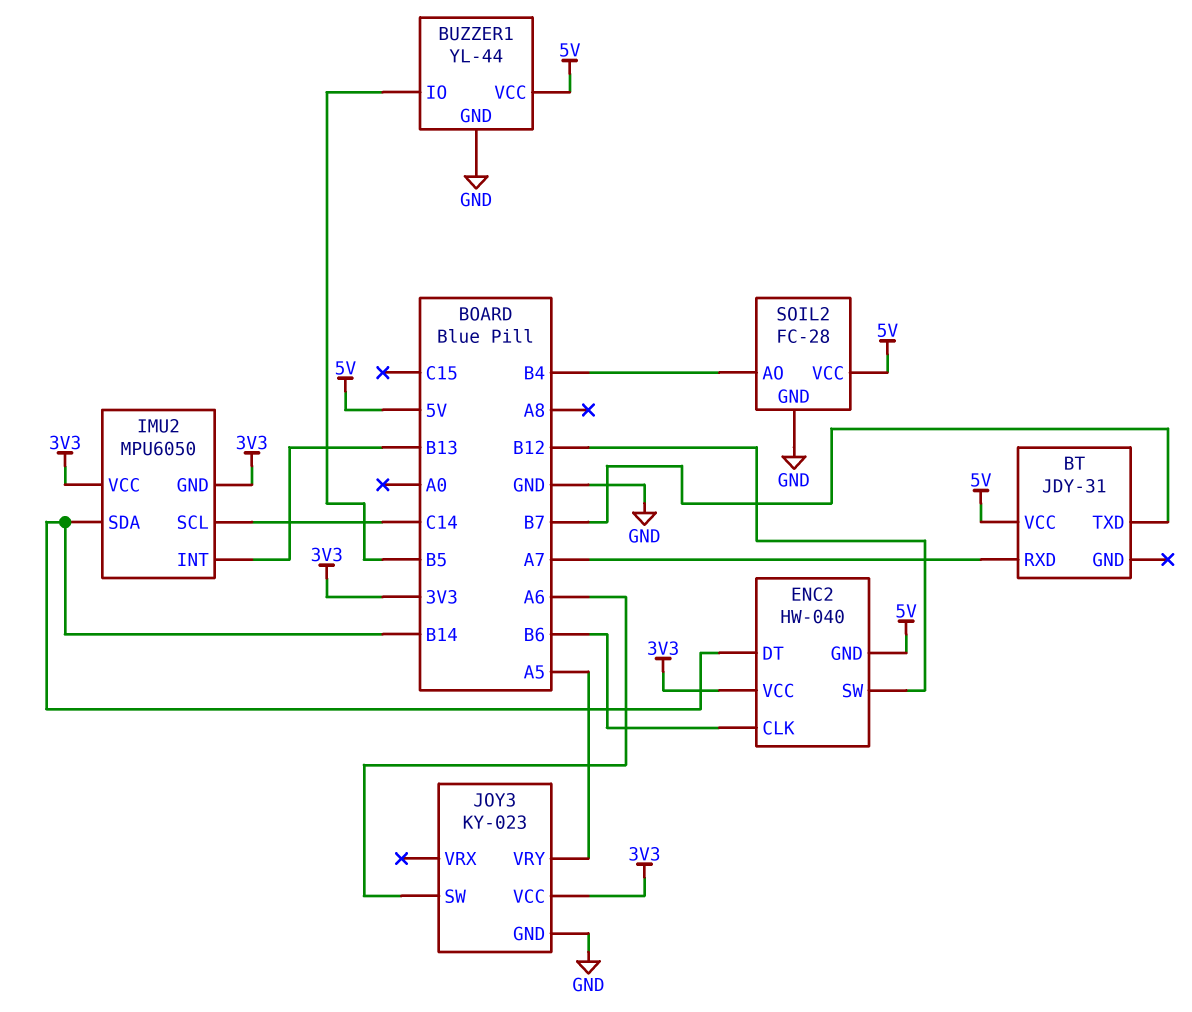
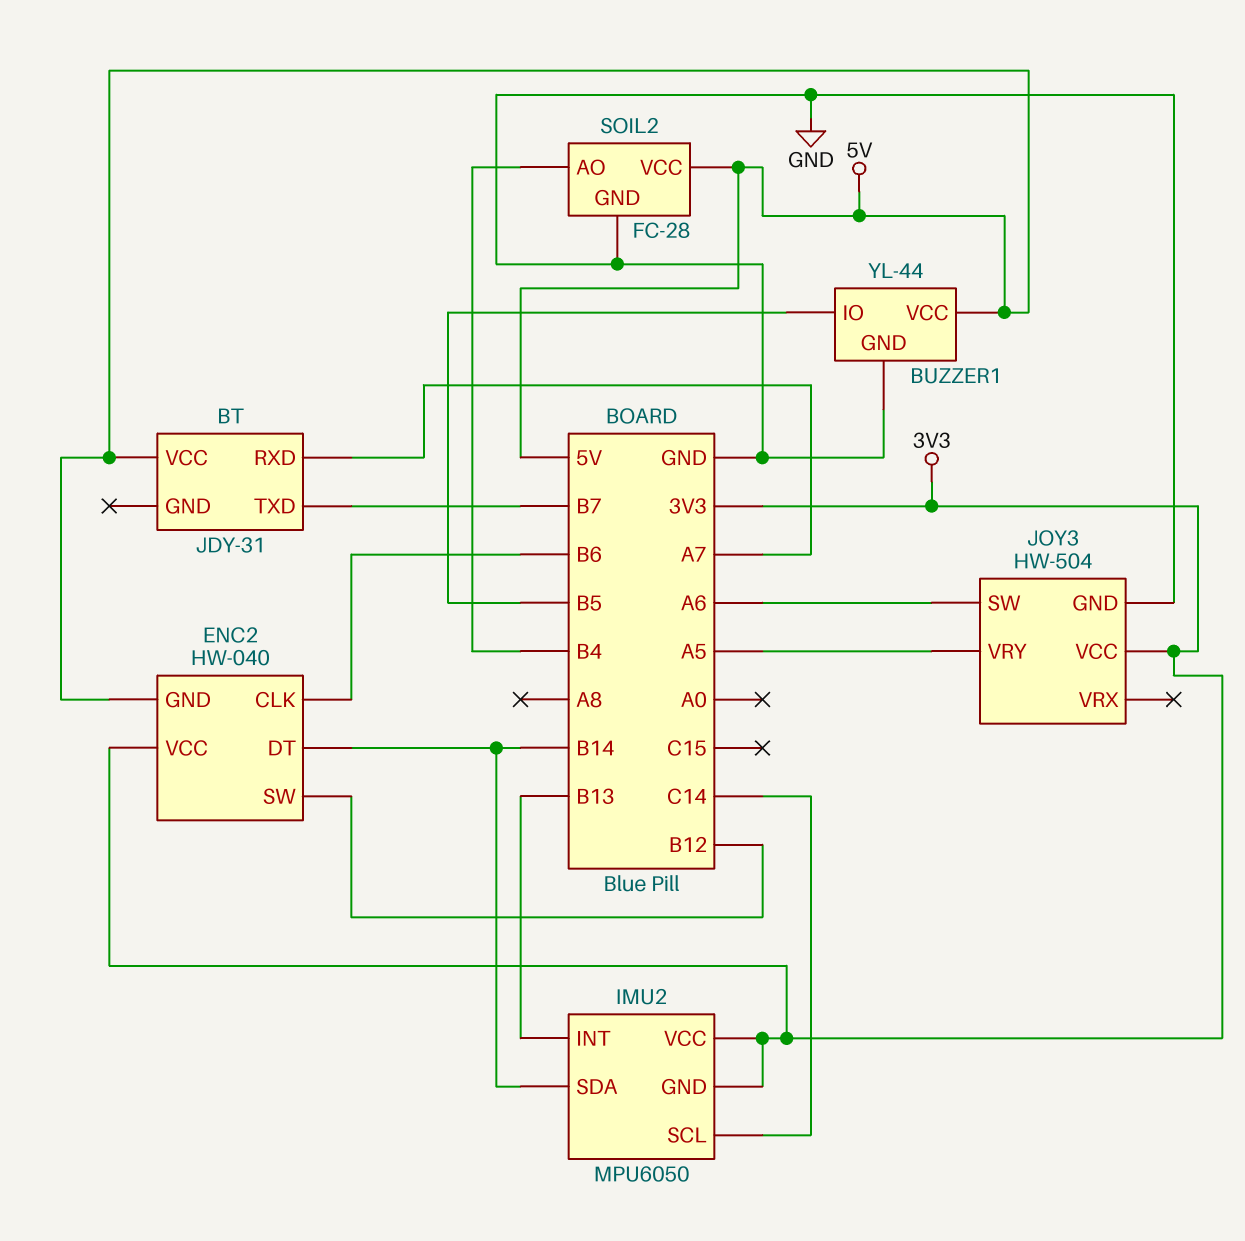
JOY3: KY-023 -> HW-504

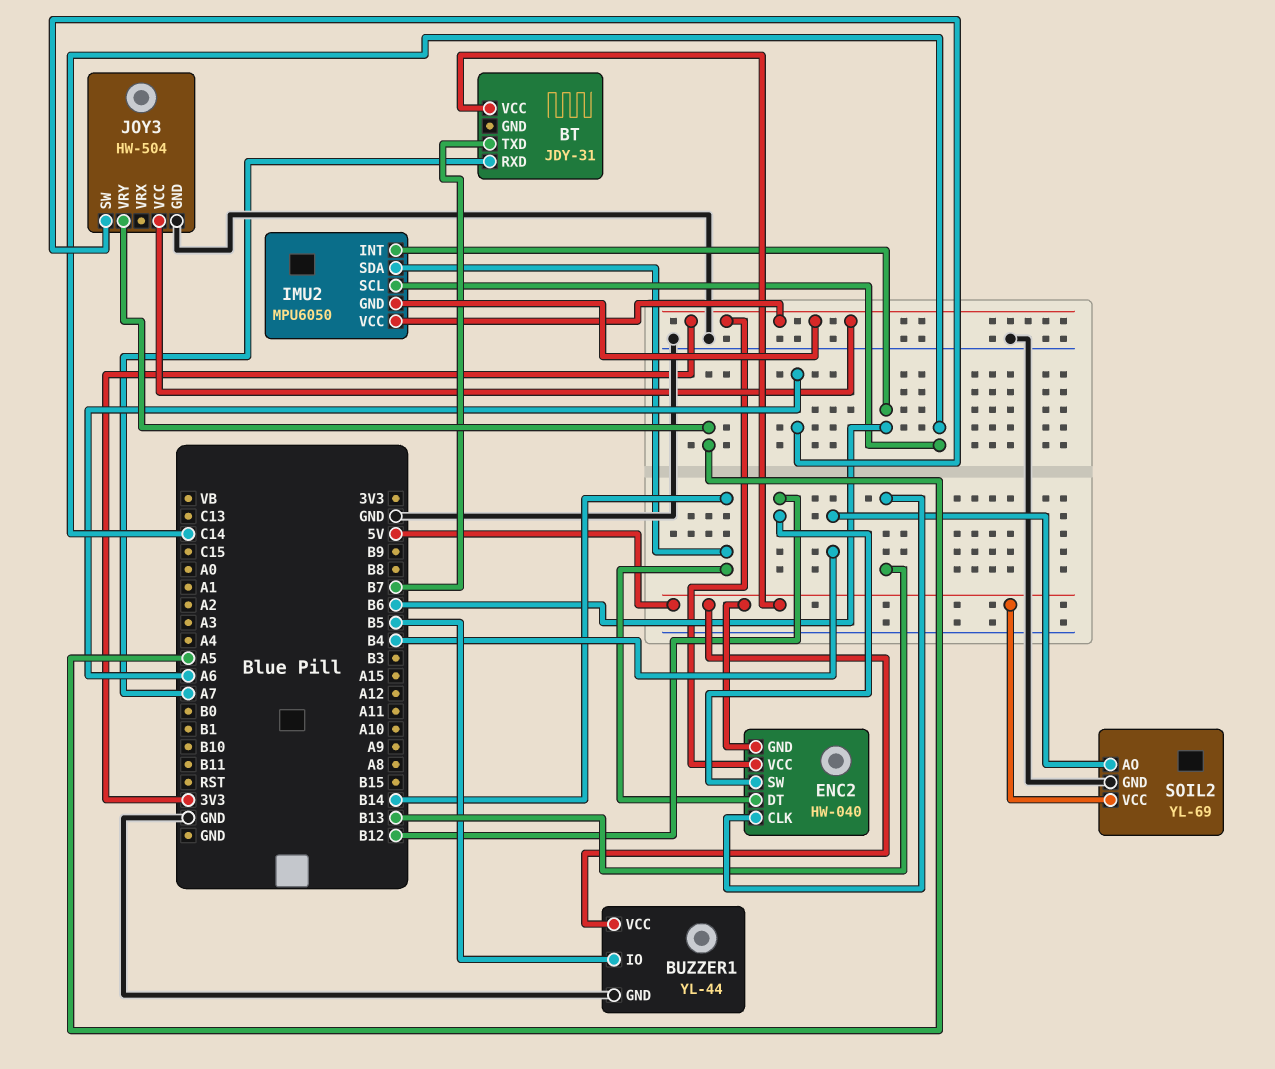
ENC2 pin CLK: B6 -> B13
IMU2 pin INT: B13 -> B6
SOIL2: FC-28 -> YL-69

